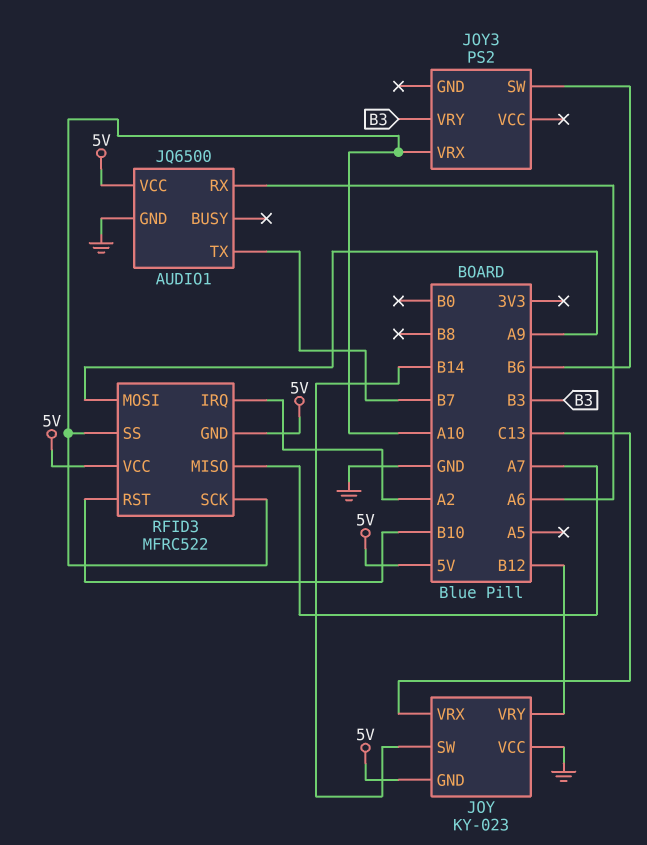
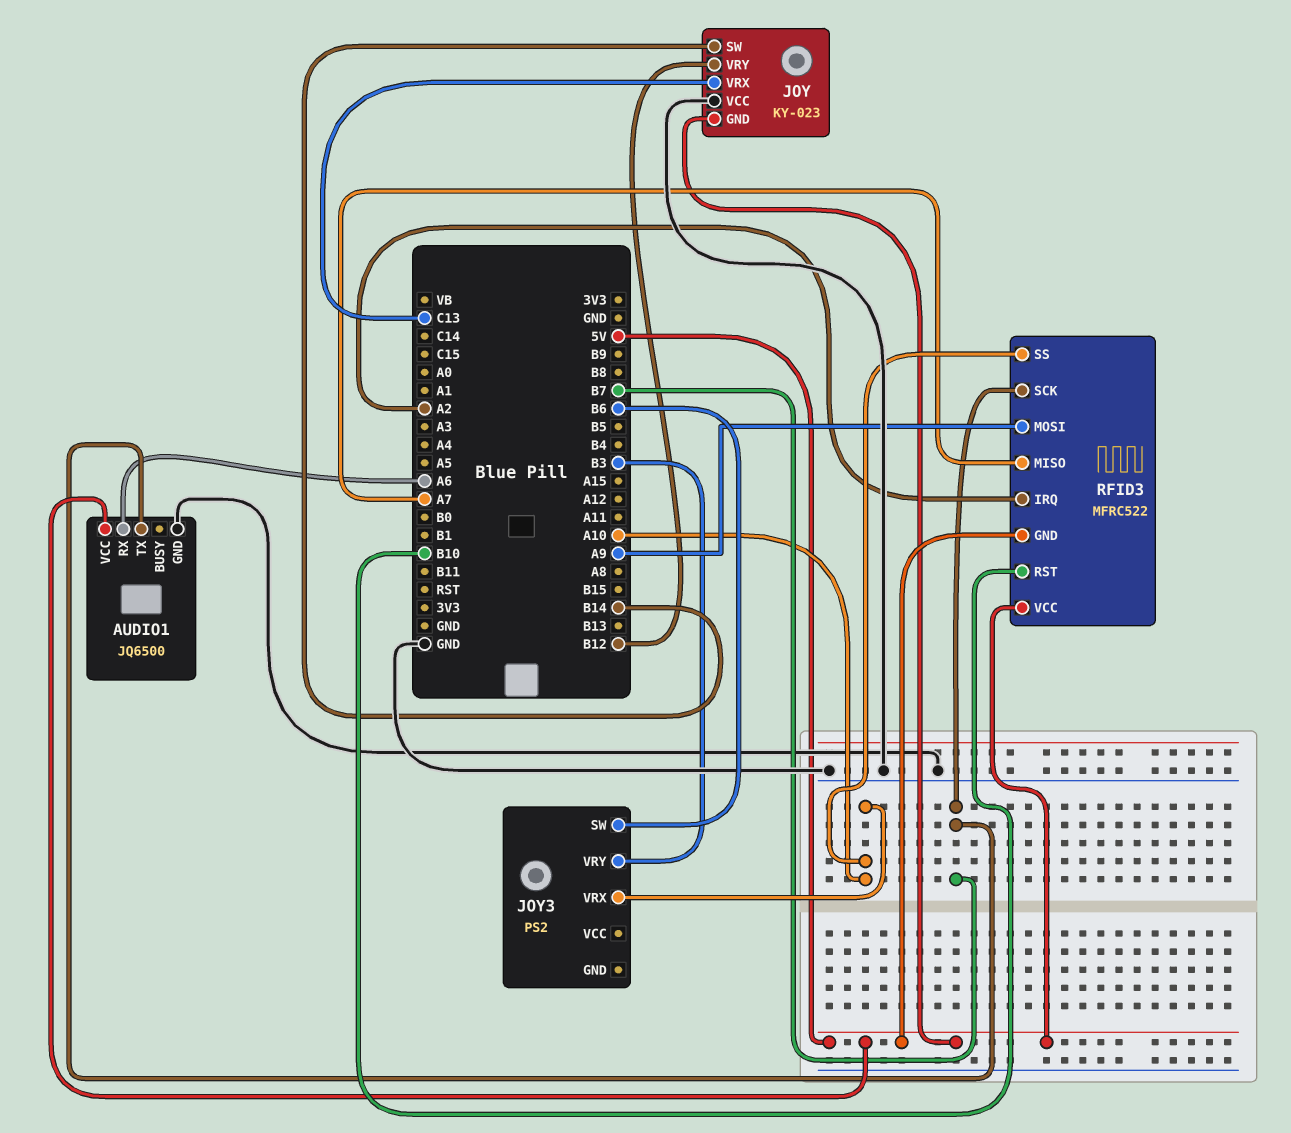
RFID3 pin SCK: A10 -> B7

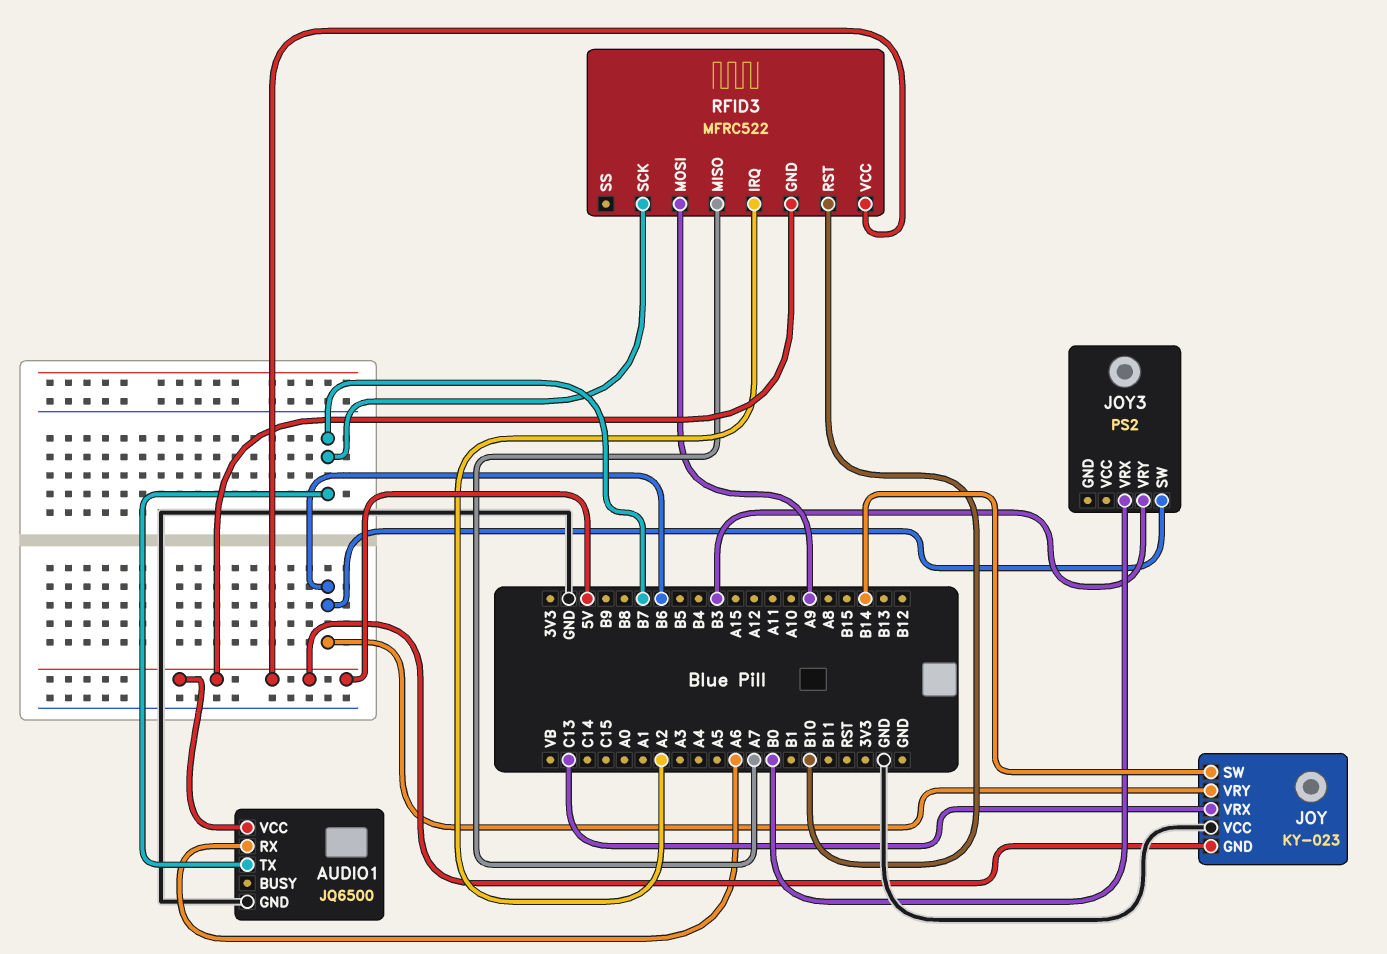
JOY pin VRY: B12 -> B6
JOY3 pin VRX: A10 -> B0
RFID3 pin SS: A10 -> none

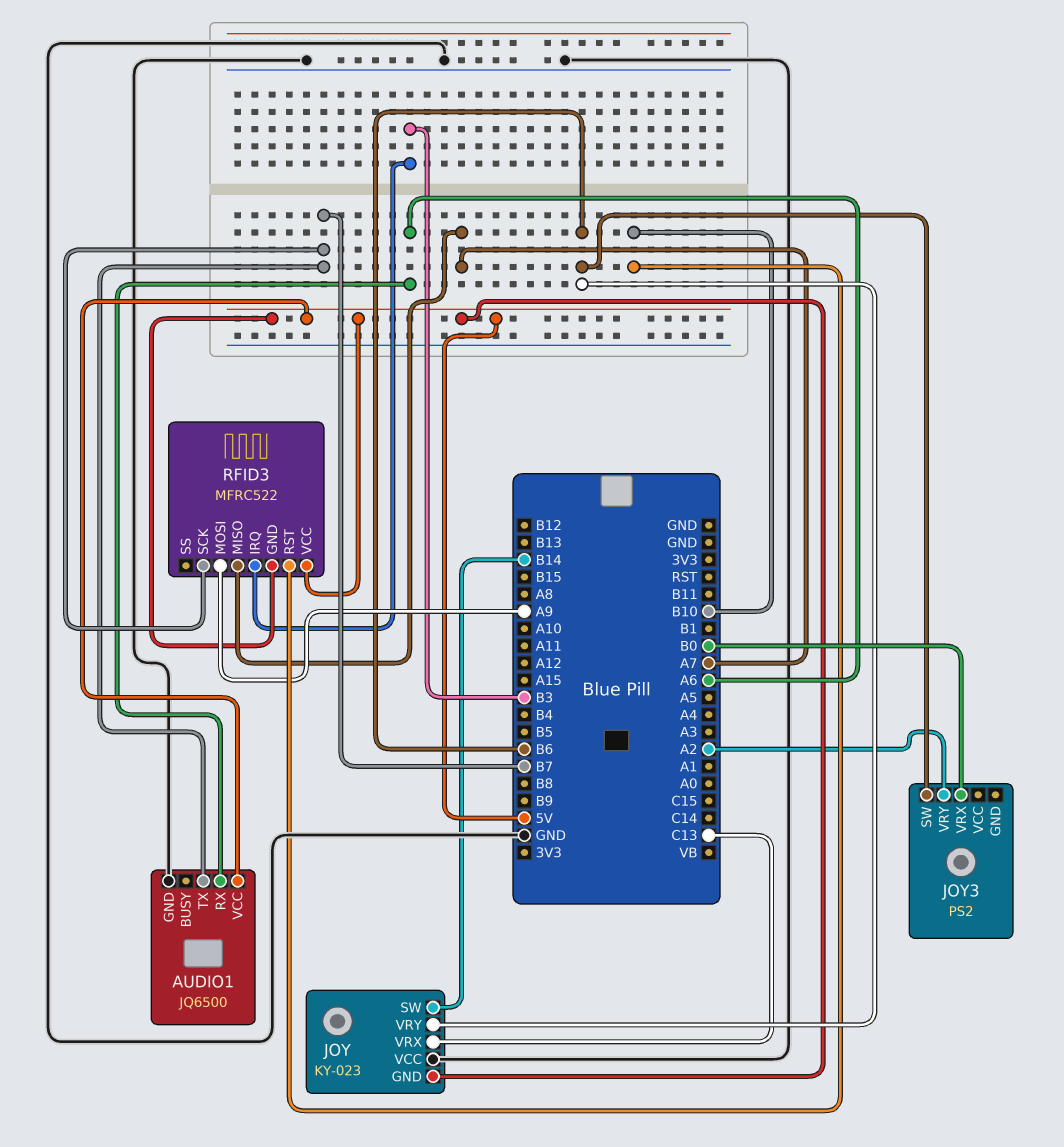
JOY3 pin VRY: B3 -> A2
RFID3 pin IRQ: A2 -> B3

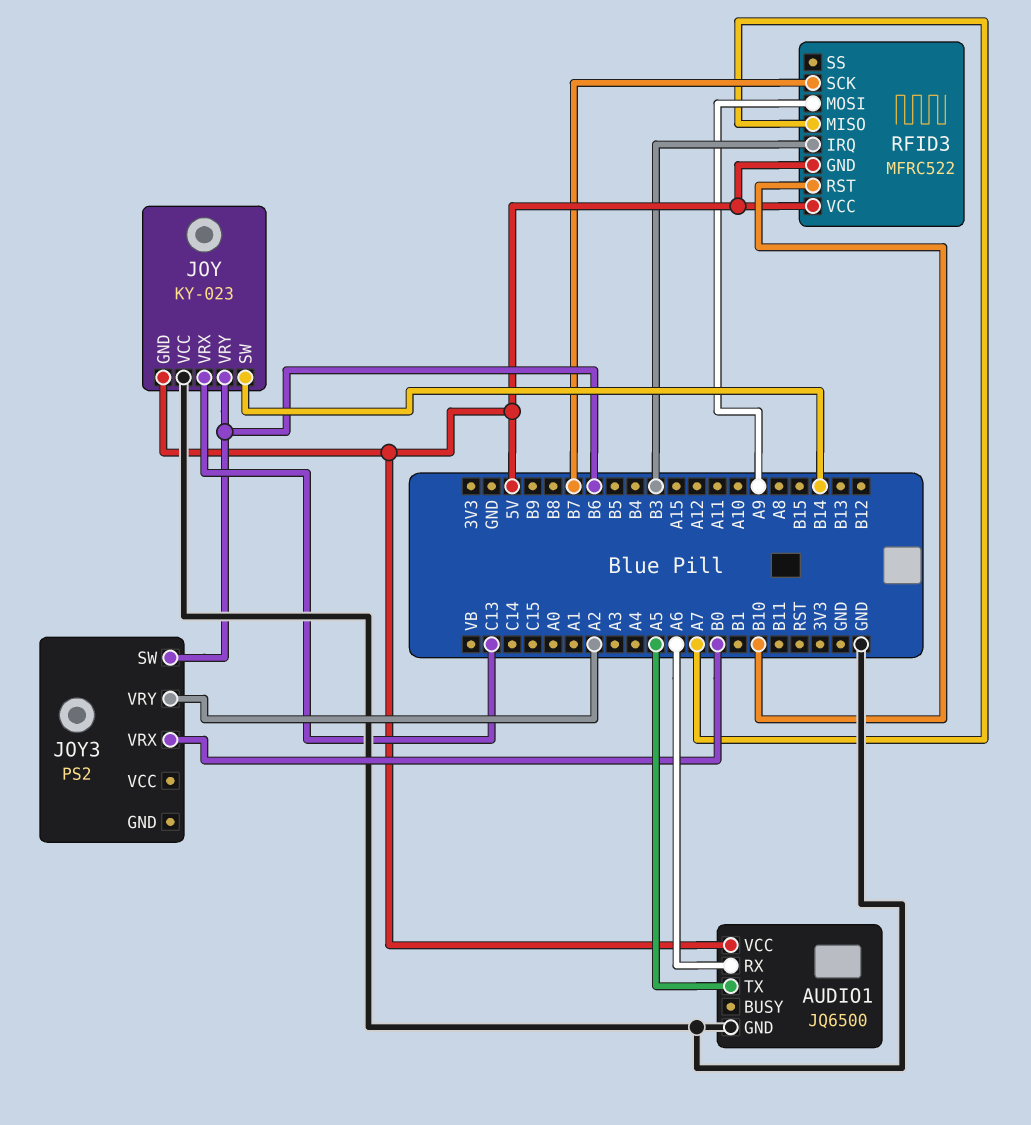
AUDIO1 pin TX: B7 -> A5

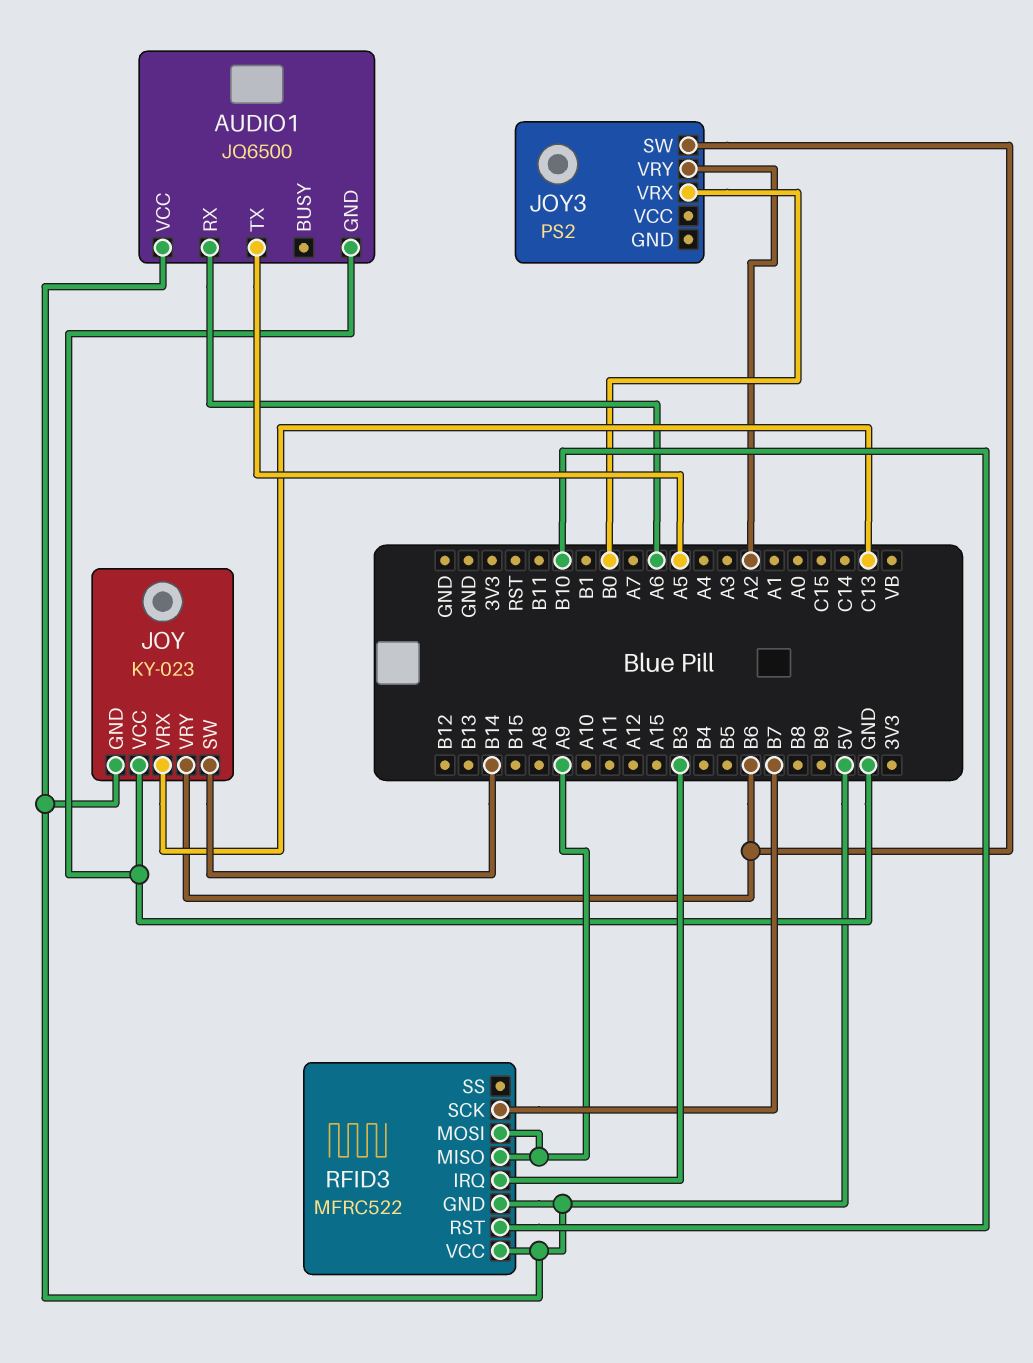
RFID3 pin MISO: A7 -> A9

